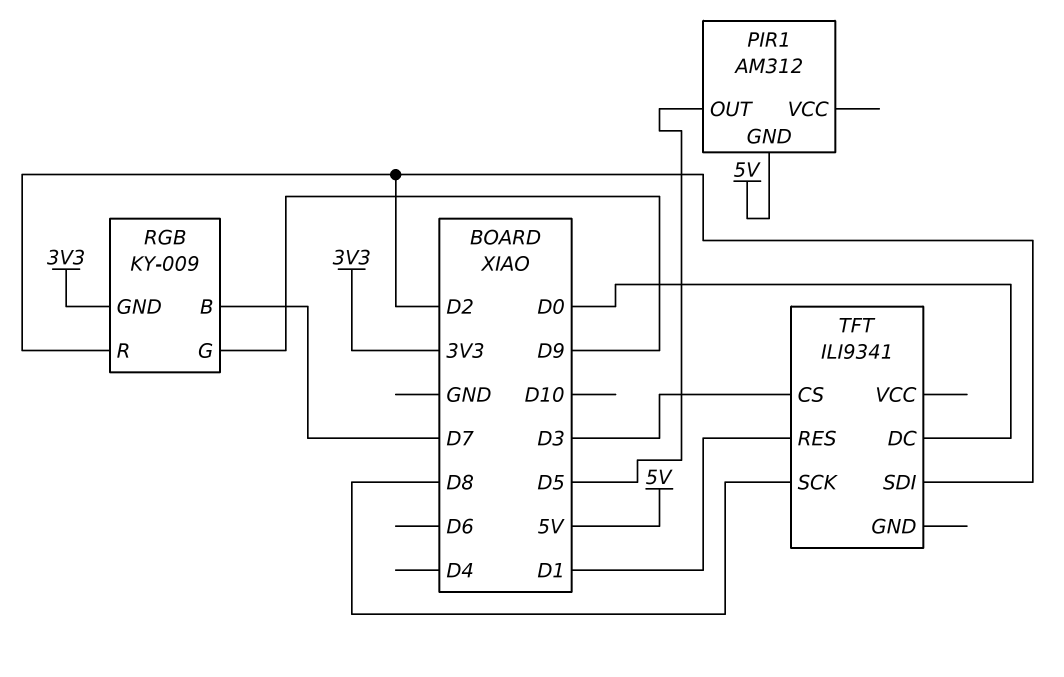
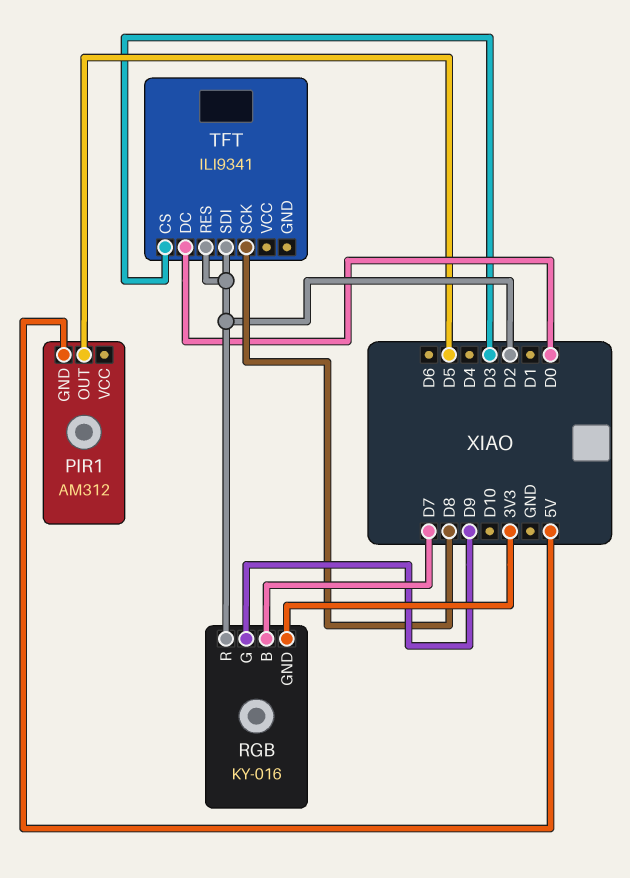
RGB: KY-009 -> KY-016
TFT pin RES: D1 -> D2

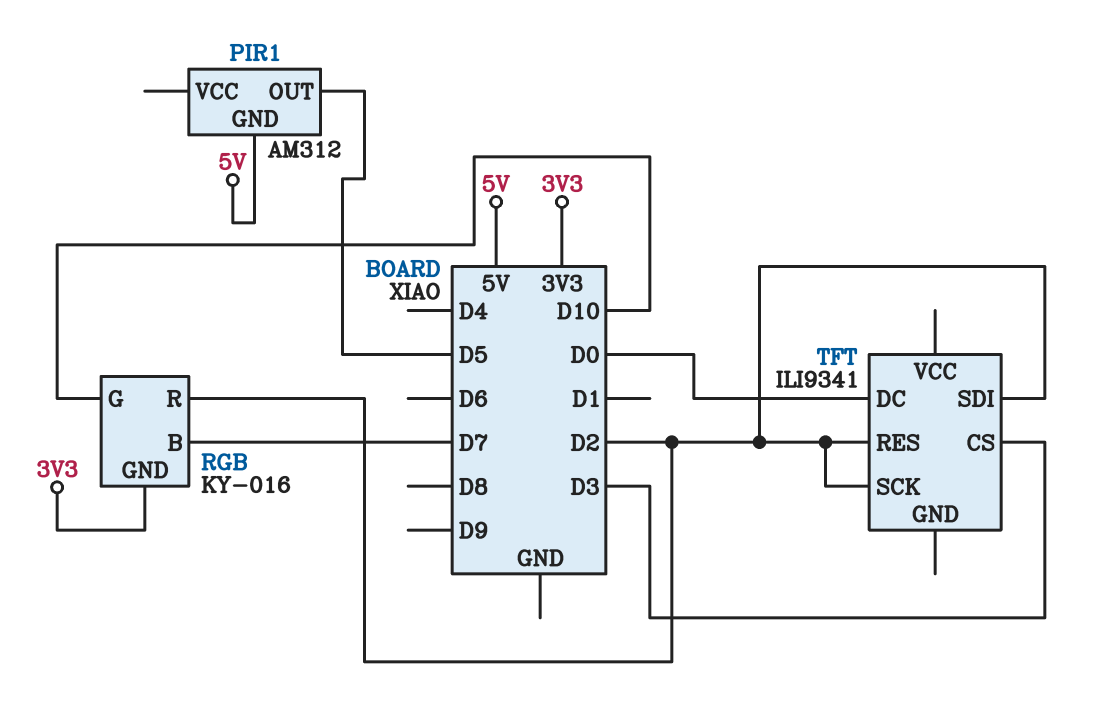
RGB pin G: D9 -> D10
TFT pin SCK: D8 -> D2

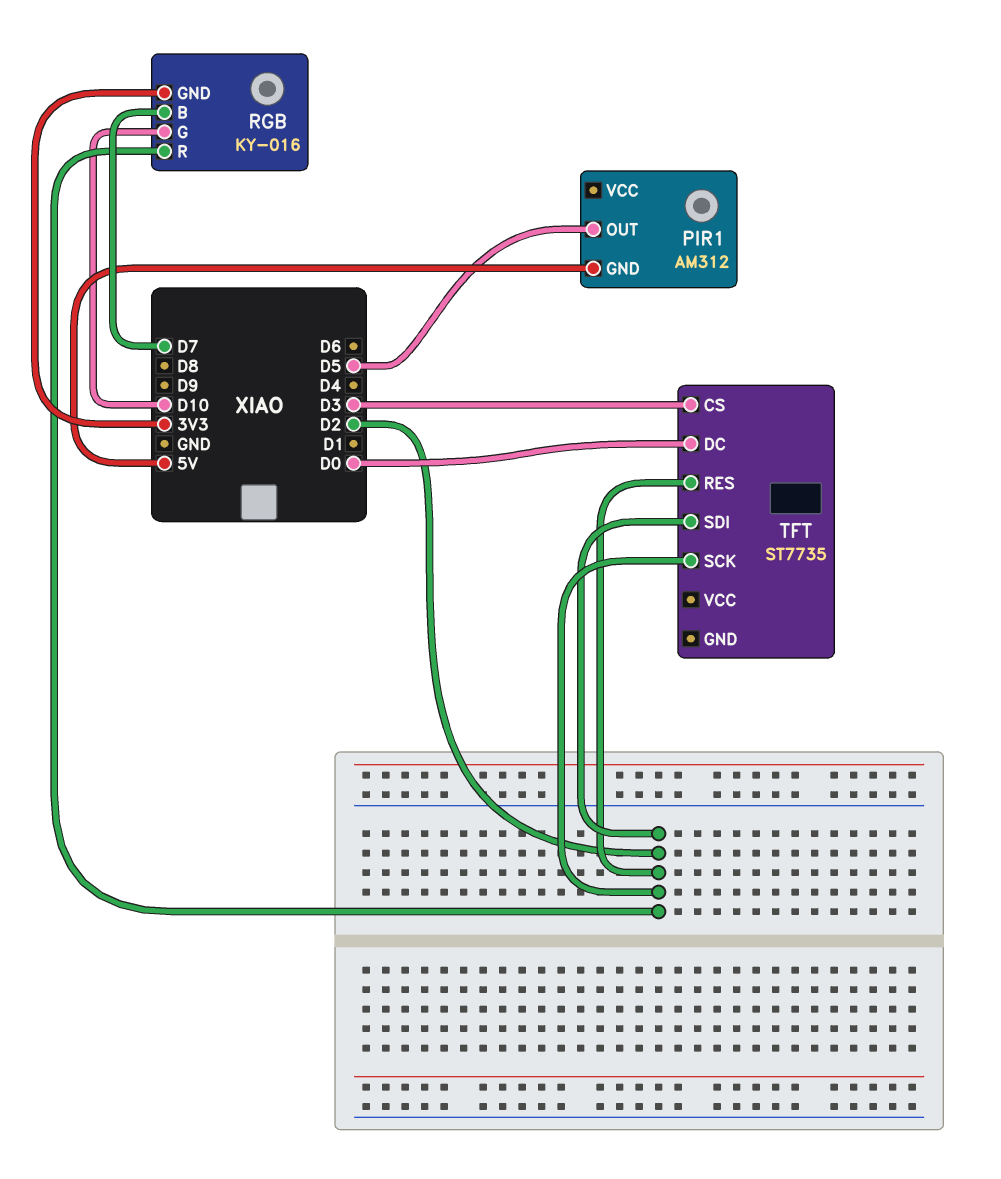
TFT: ILI9341 -> ST7735

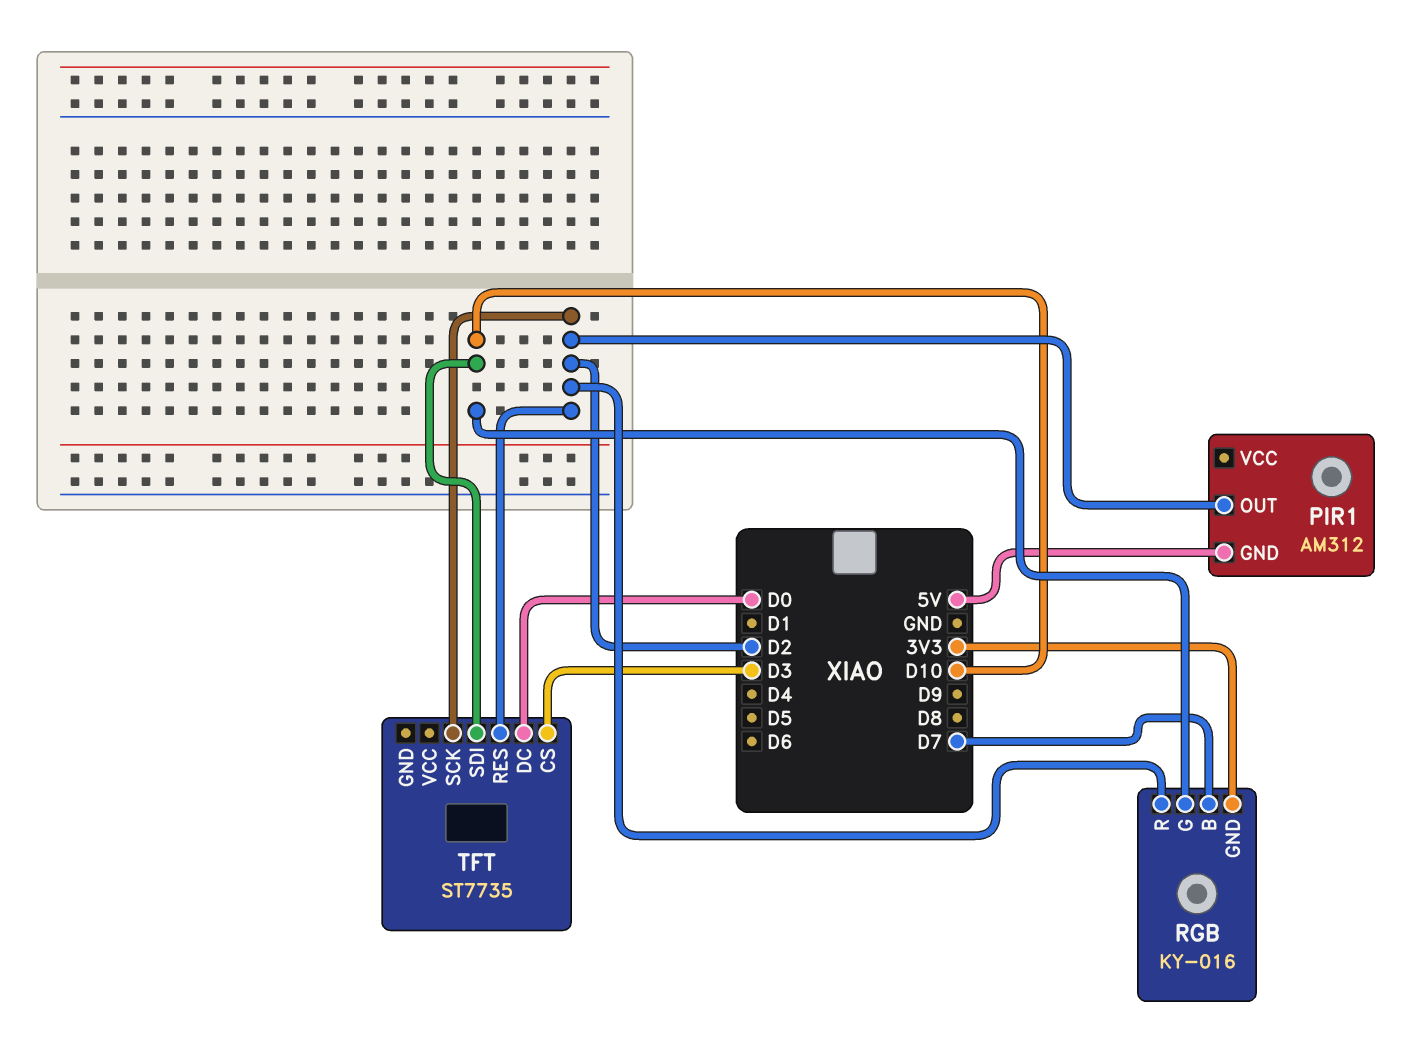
PIR1 pin OUT: D5 -> D2
TFT pin SDI: D2 -> D10

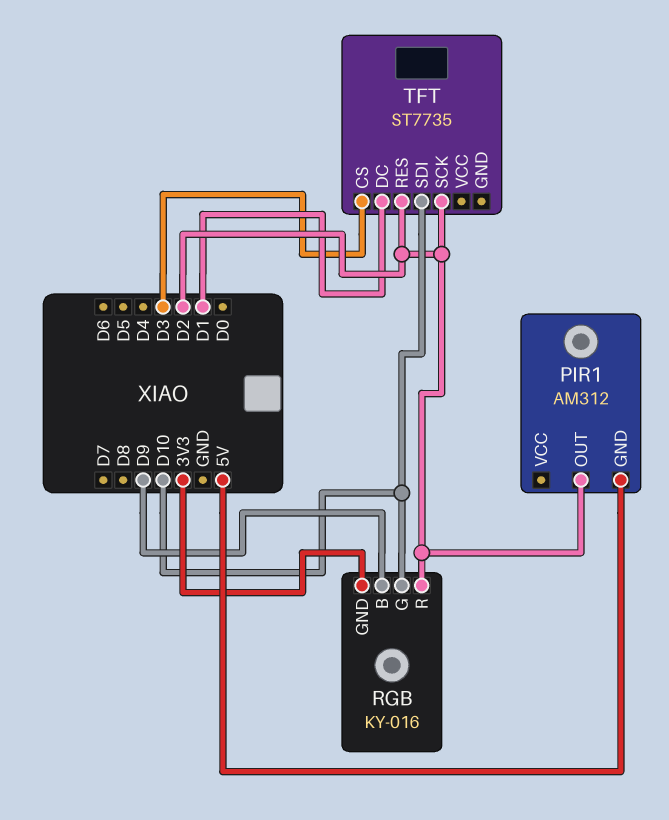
RGB pin B: D7 -> D9
TFT pin DC: D0 -> D1

